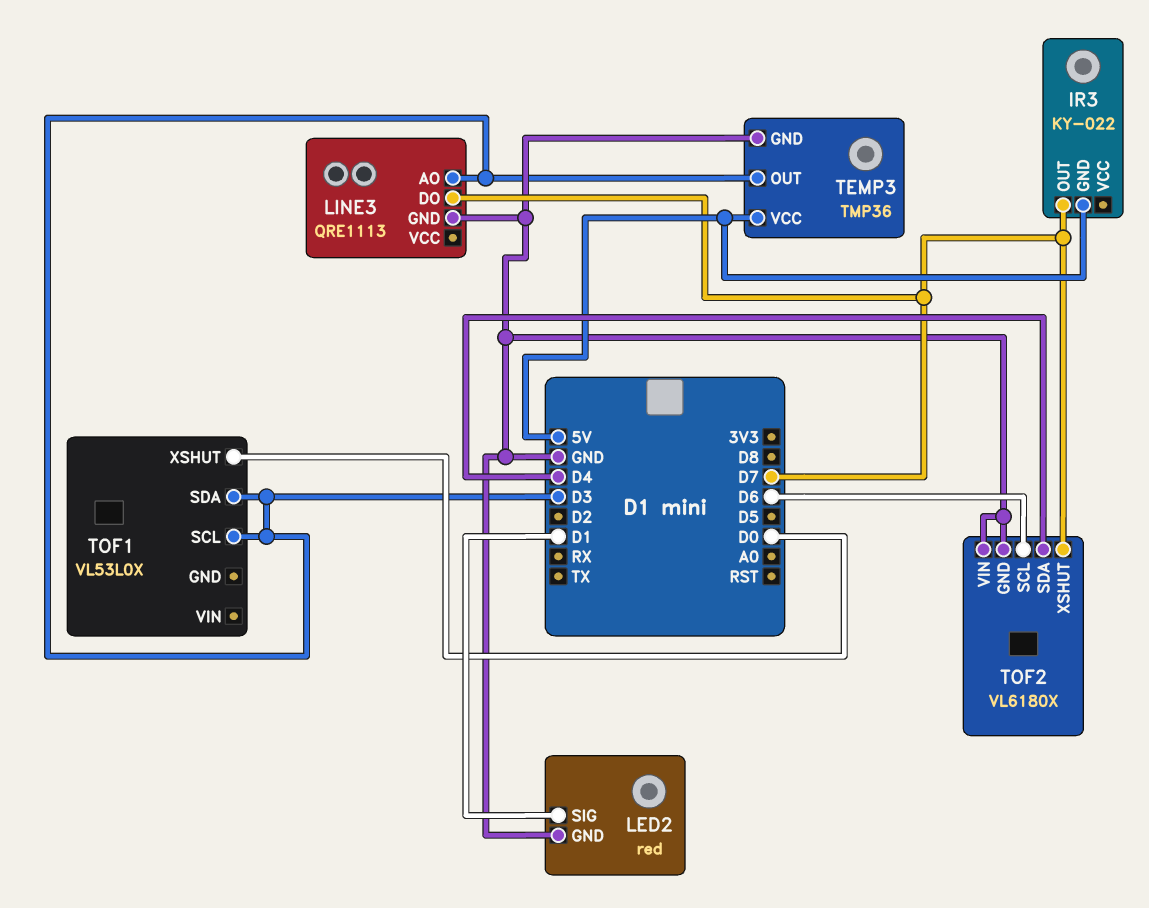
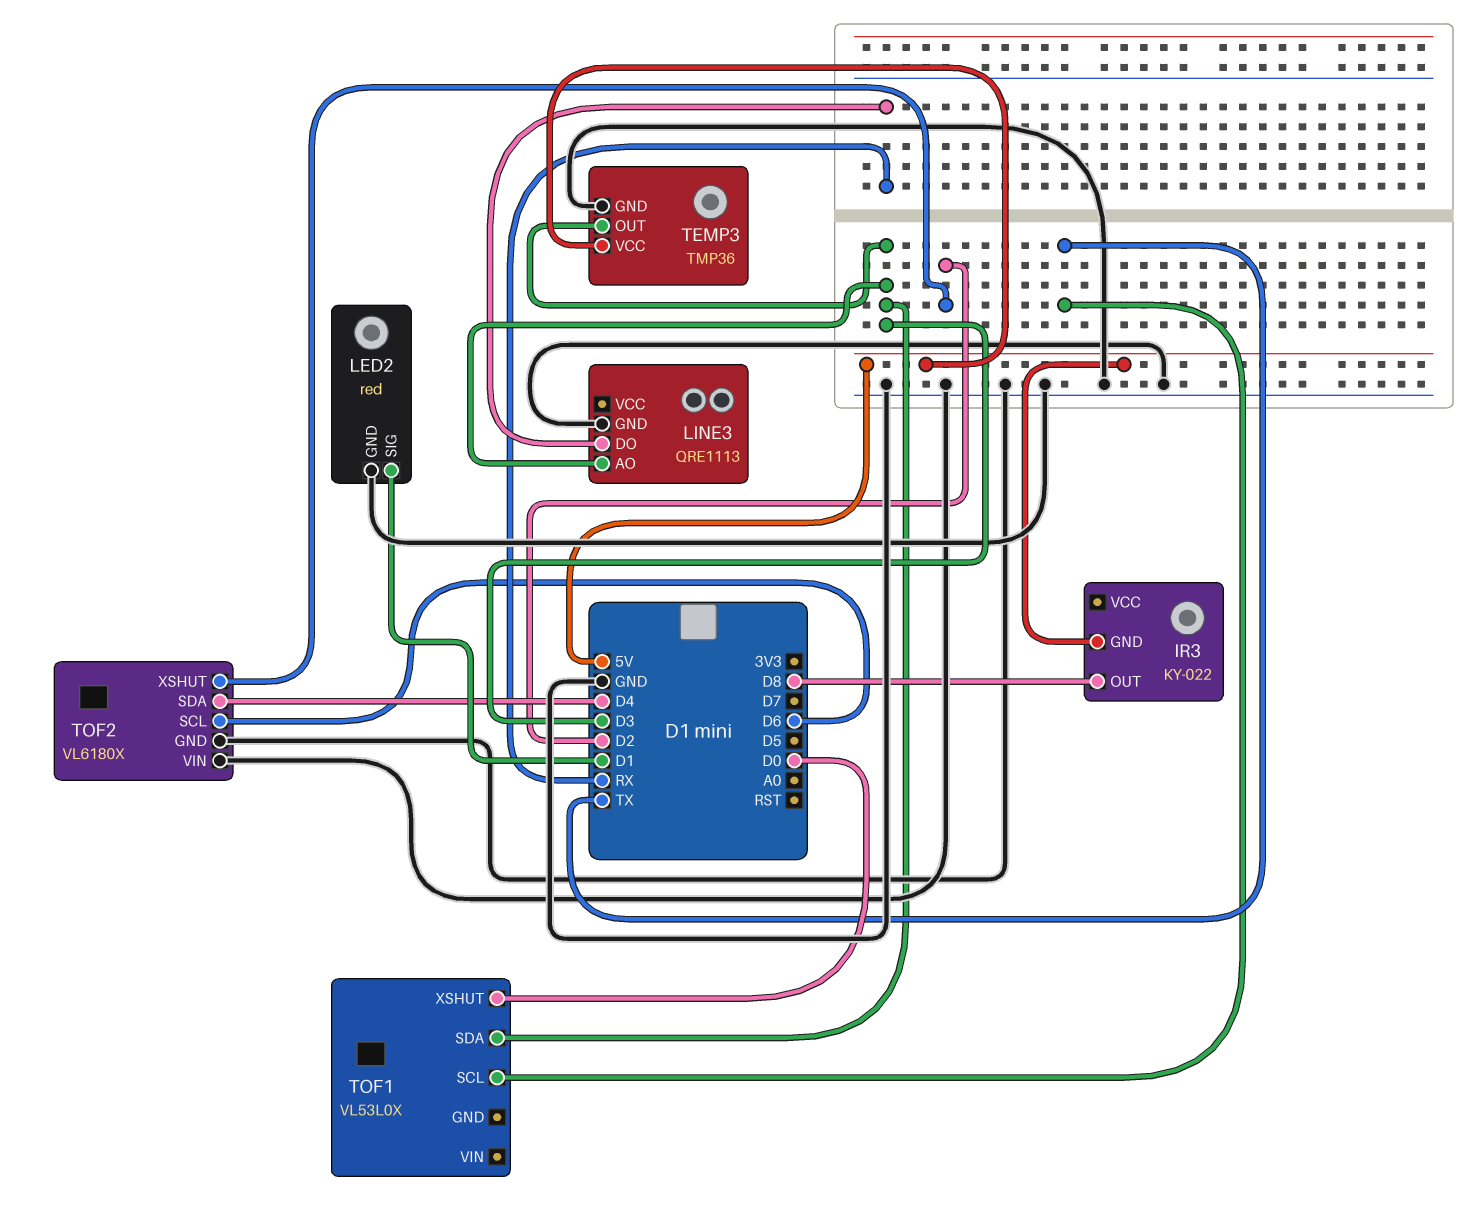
IR3 pin OUT: D7 -> D8
LINE3 pin DO: D7 -> RX
TOF1 pin SCL: D3 -> TX
TOF2 pin XSHUT: D7 -> D2

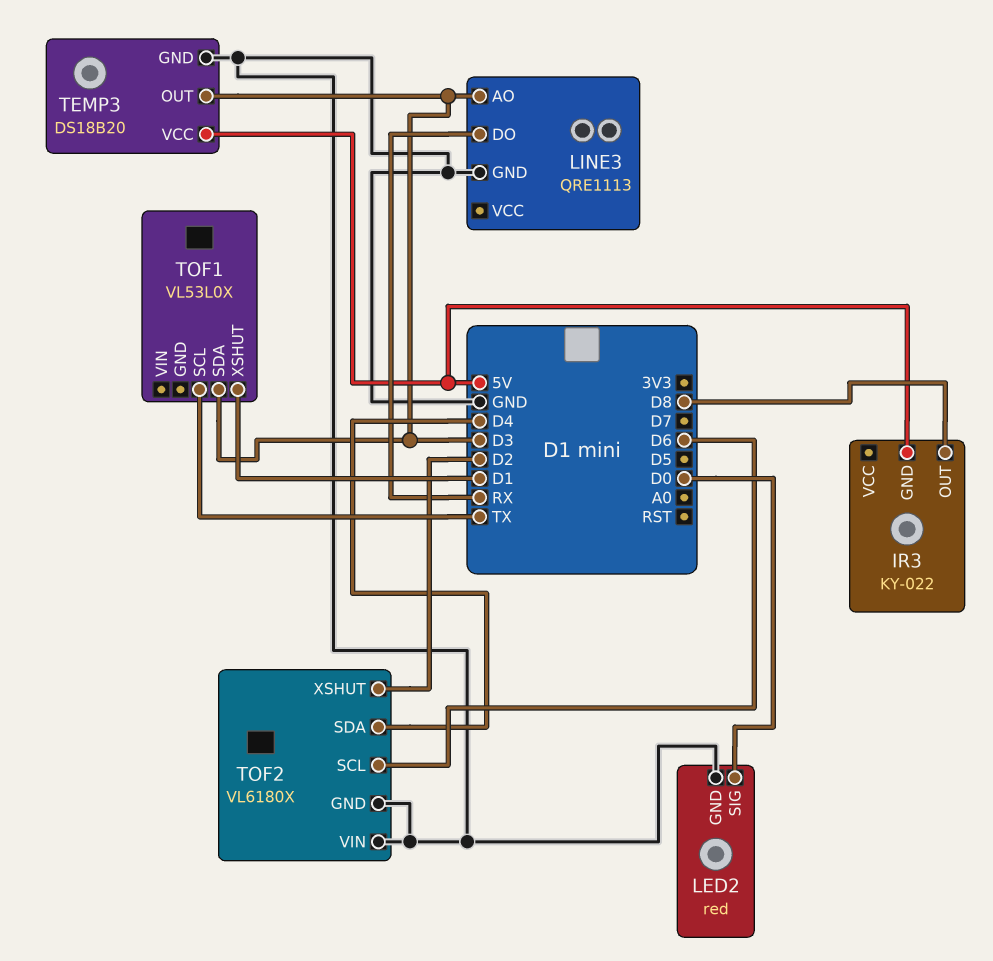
LED2 pin SIG: D1 -> D0
TEMP3: TMP36 -> DS18B20
TOF1 pin XSHUT: D0 -> D1

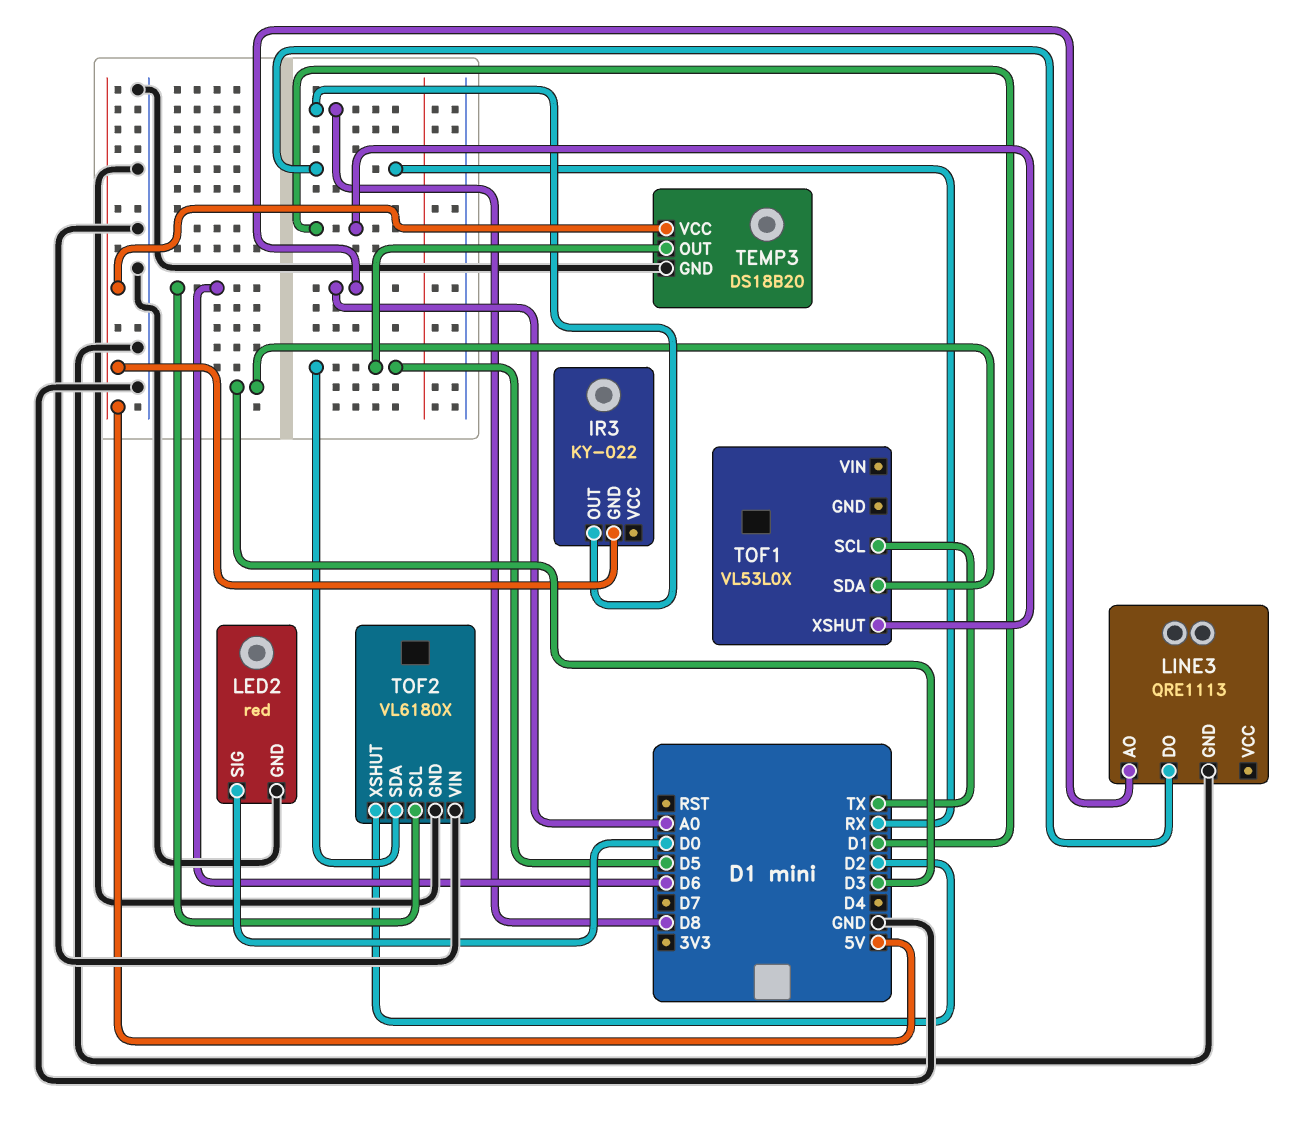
LINE3 pin AO: D3 -> A0
TEMP3 pin OUT: D3 -> D5
TOF2 pin SDA: D4 -> D5

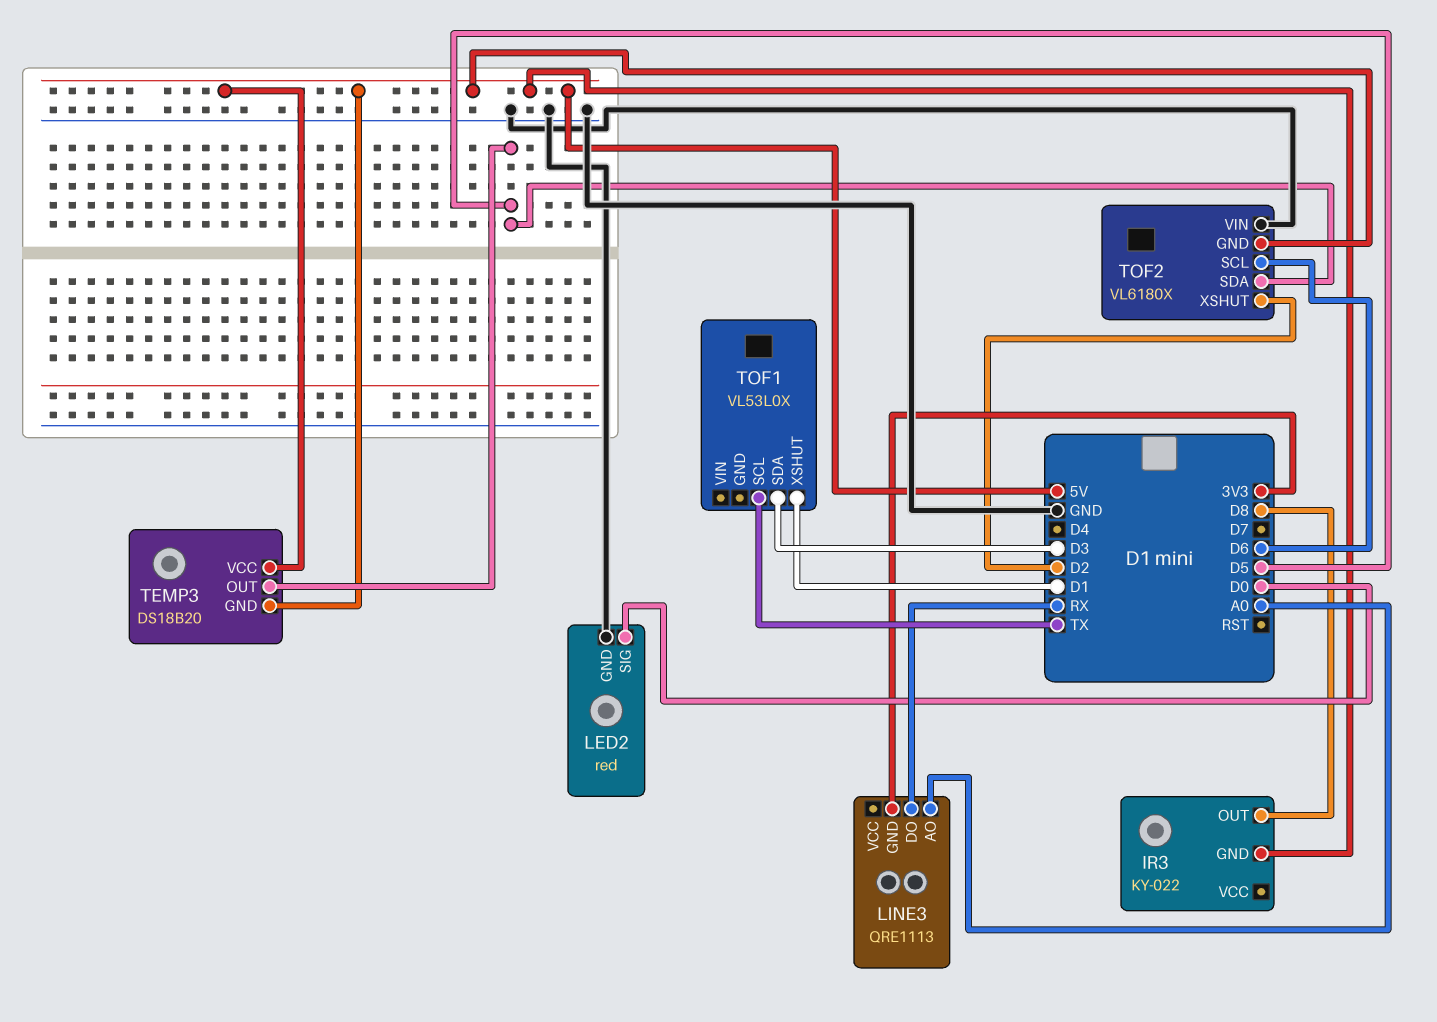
LINE3 pin GND: GND -> 3V3
TEMP3 pin GND: GND -> 5V
TOF2 pin GND: GND -> 5V

